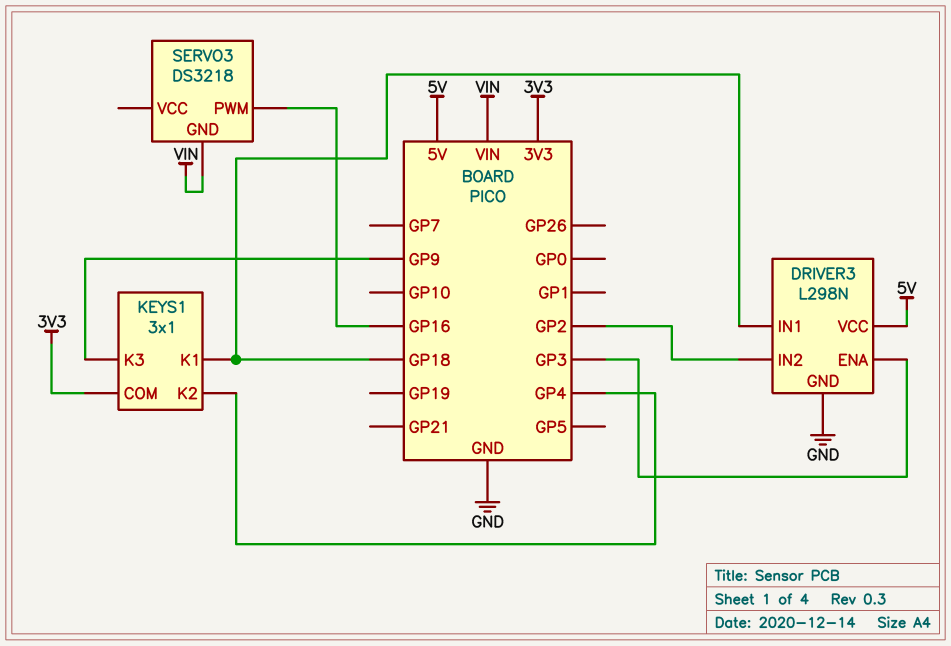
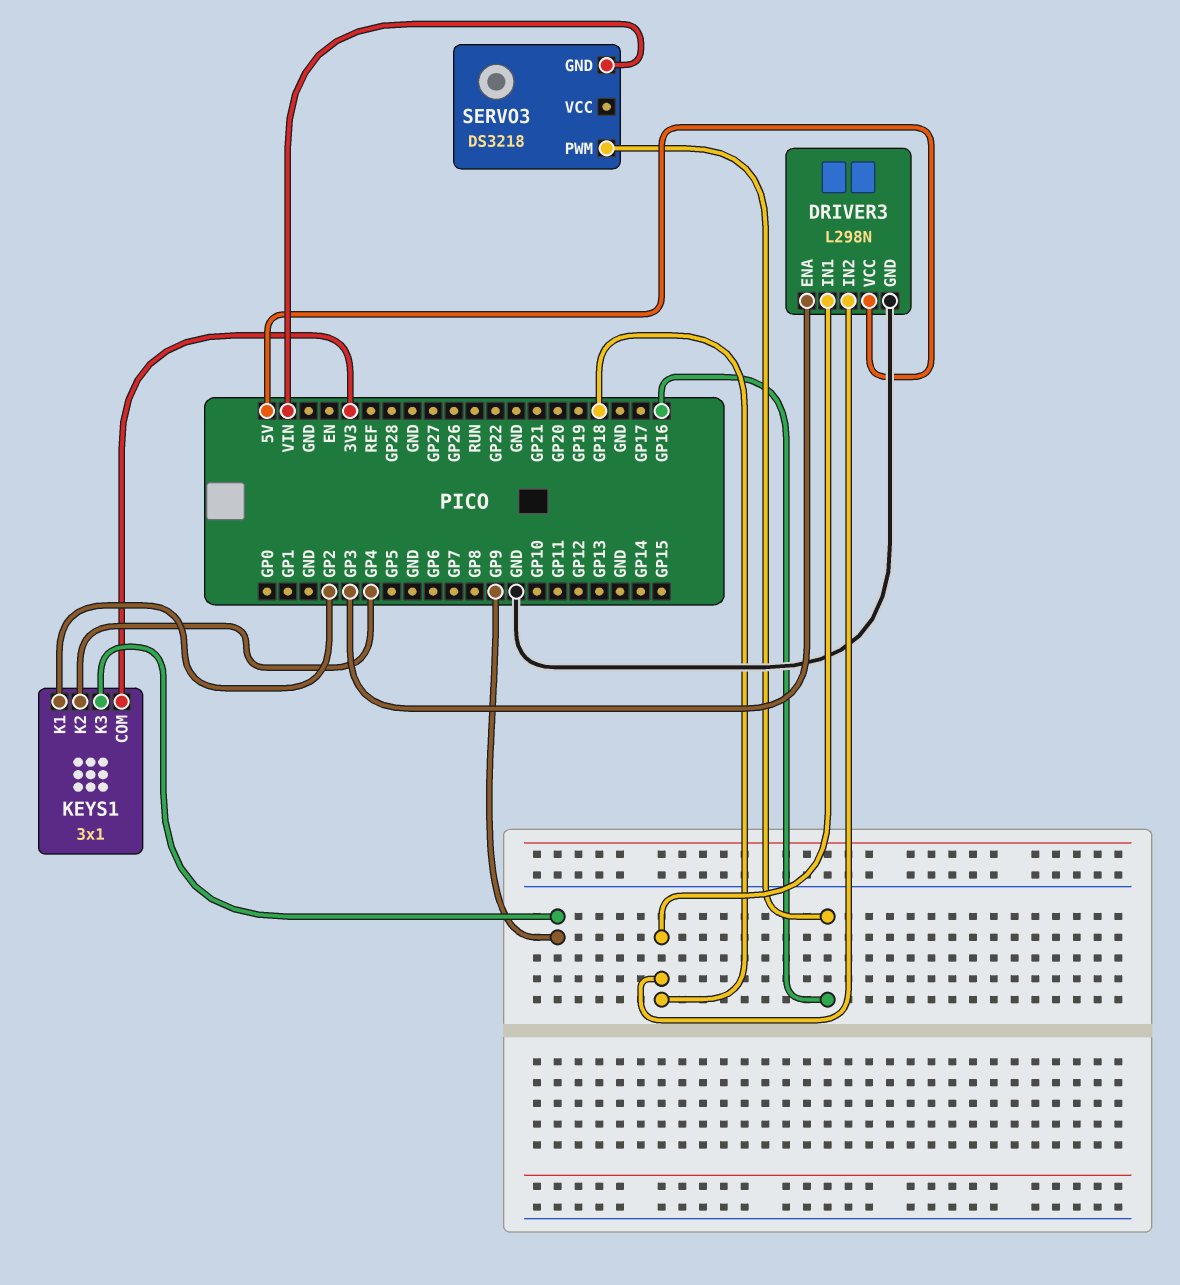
DRIVER3 pin IN2: GP2 -> GP18
KEYS1 pin K1: GP18 -> GP2

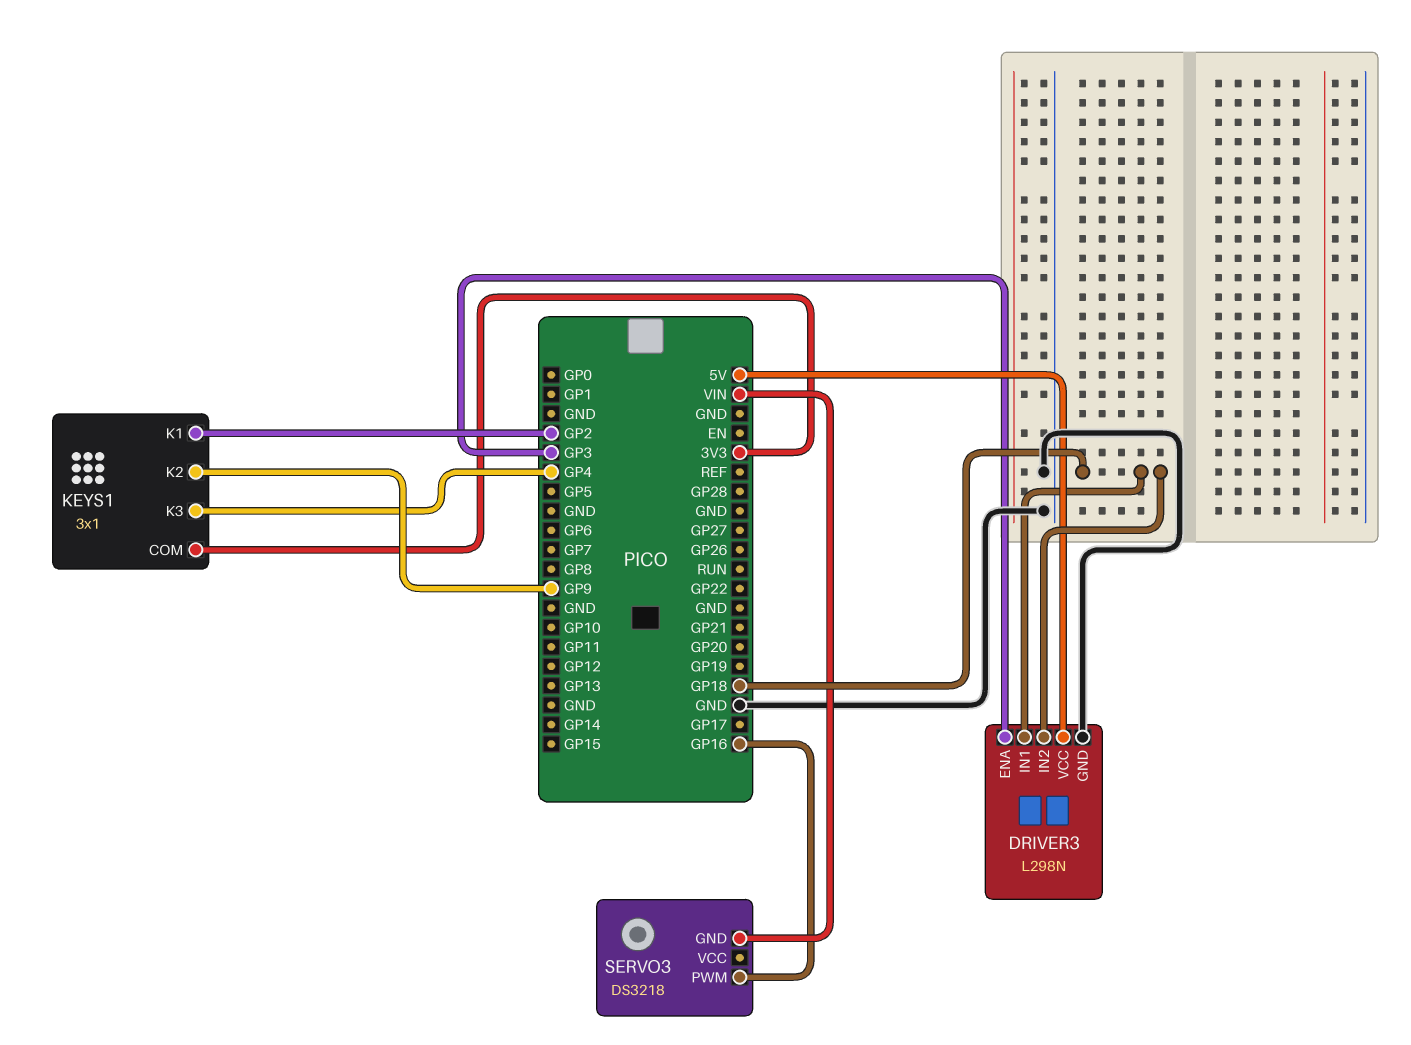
KEYS1 pin K2: GP4 -> GP9
KEYS1 pin K3: GP9 -> GP4

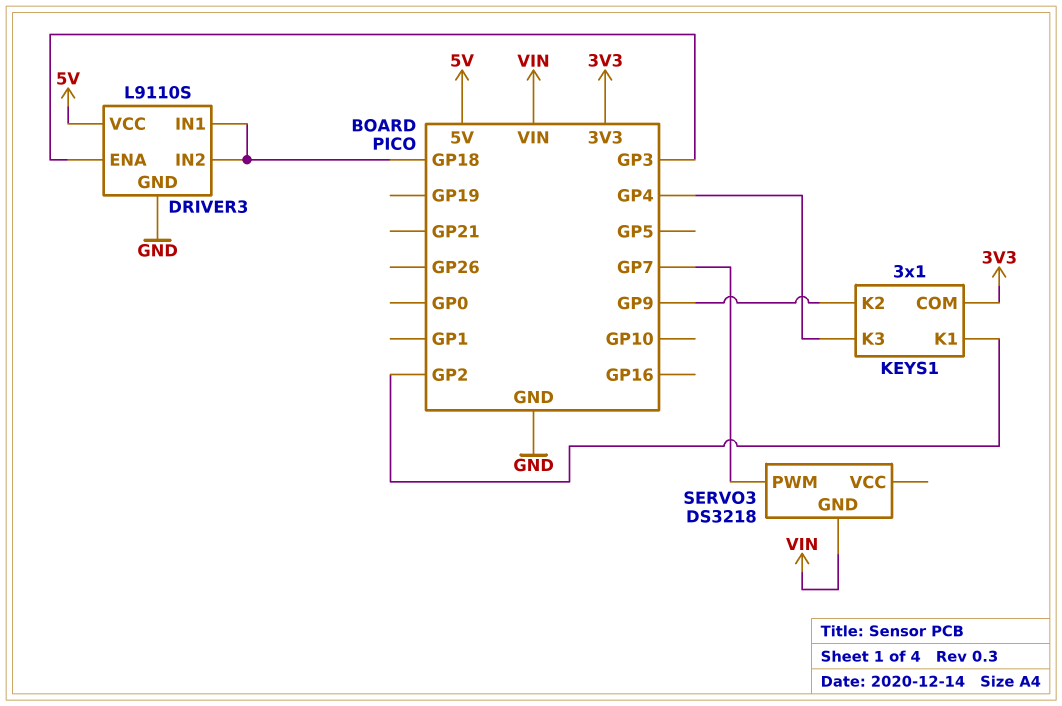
DRIVER3: L298N -> L9110S
SERVO3 pin PWM: GP16 -> GP7

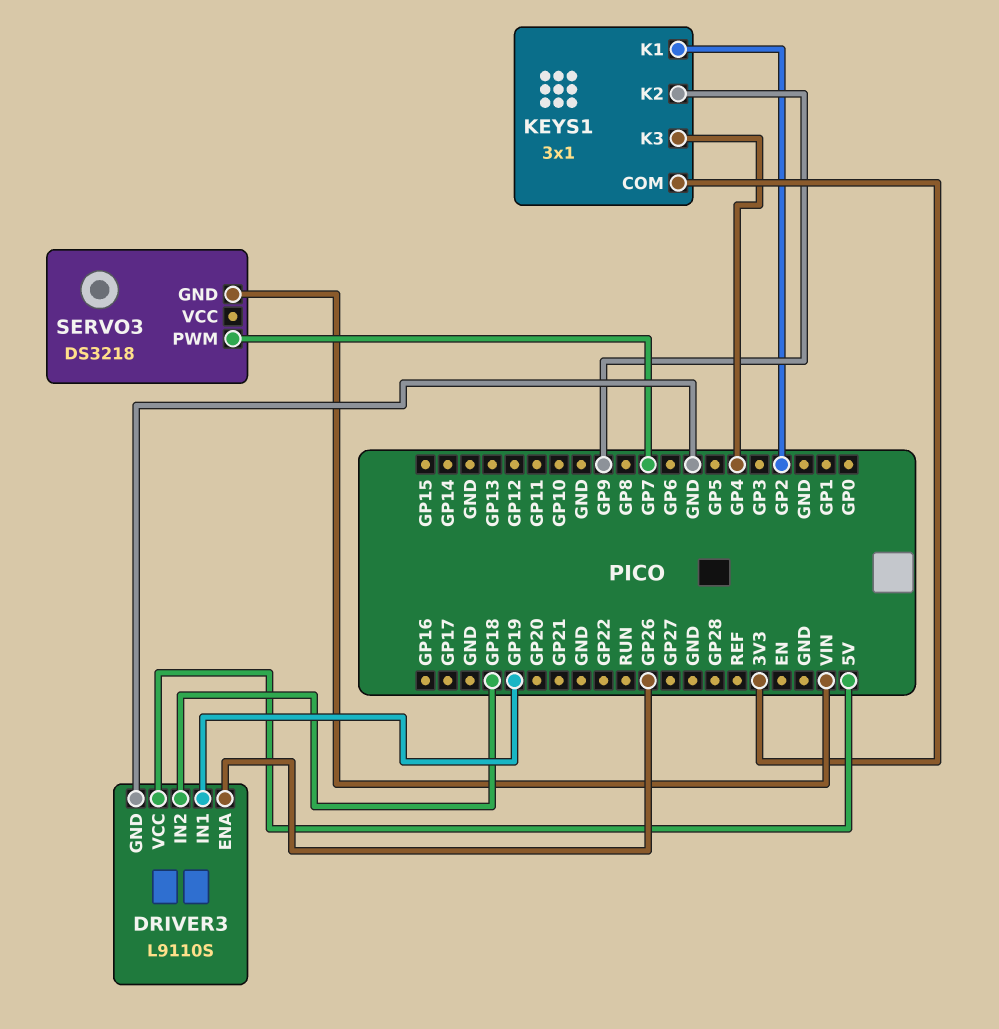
DRIVER3 pin ENA: GP3 -> GP26
DRIVER3 pin IN1: GP18 -> GP19

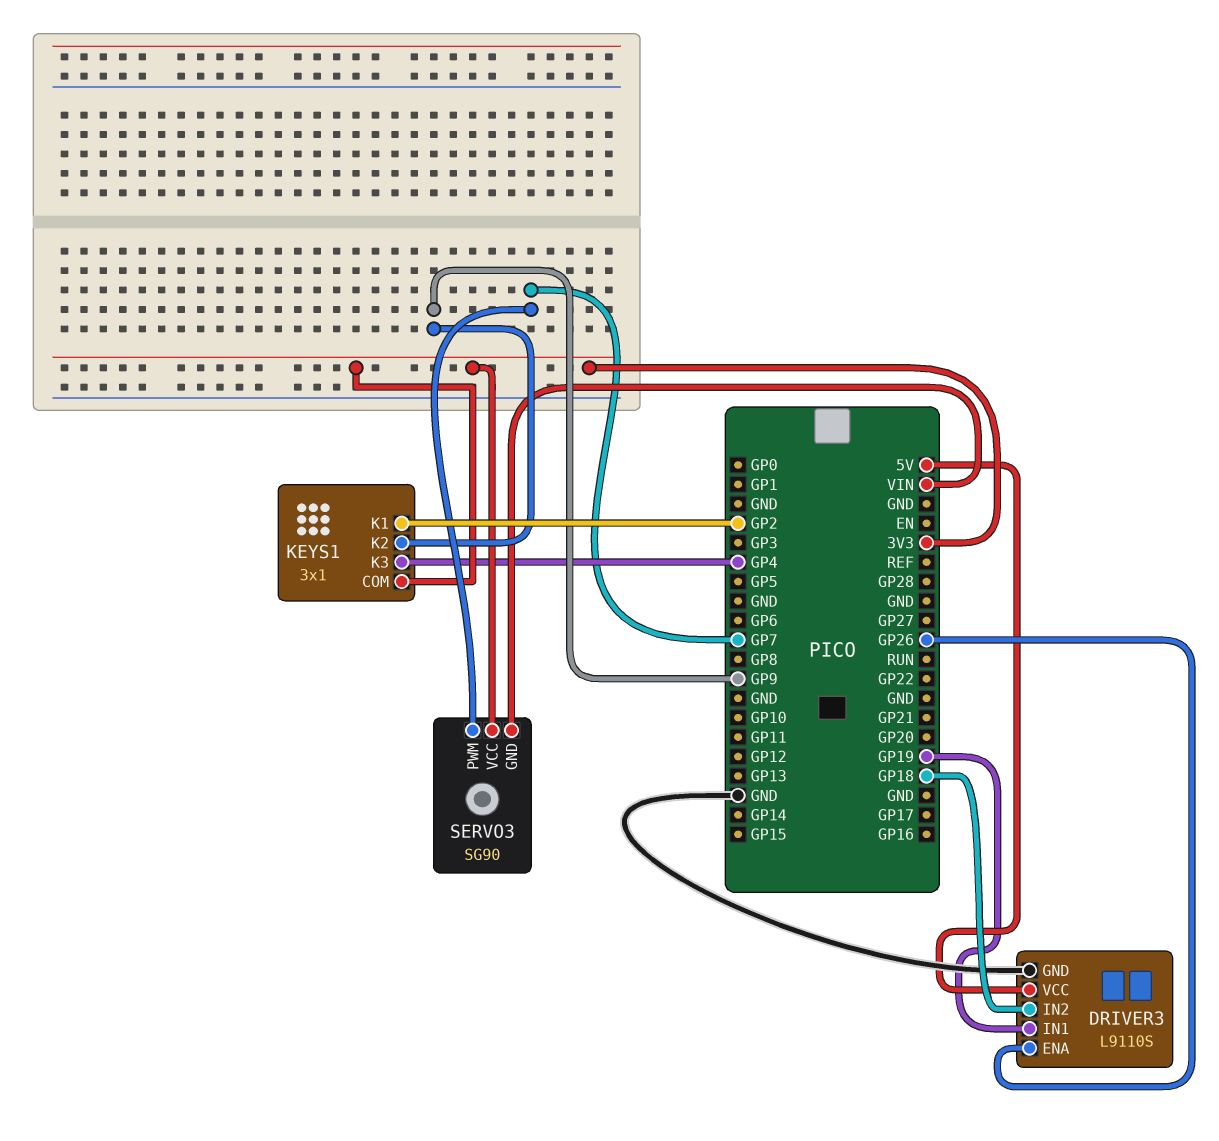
SERVO3: DS3218 -> SG90
SERVO3 pin VCC: none -> 3V3

